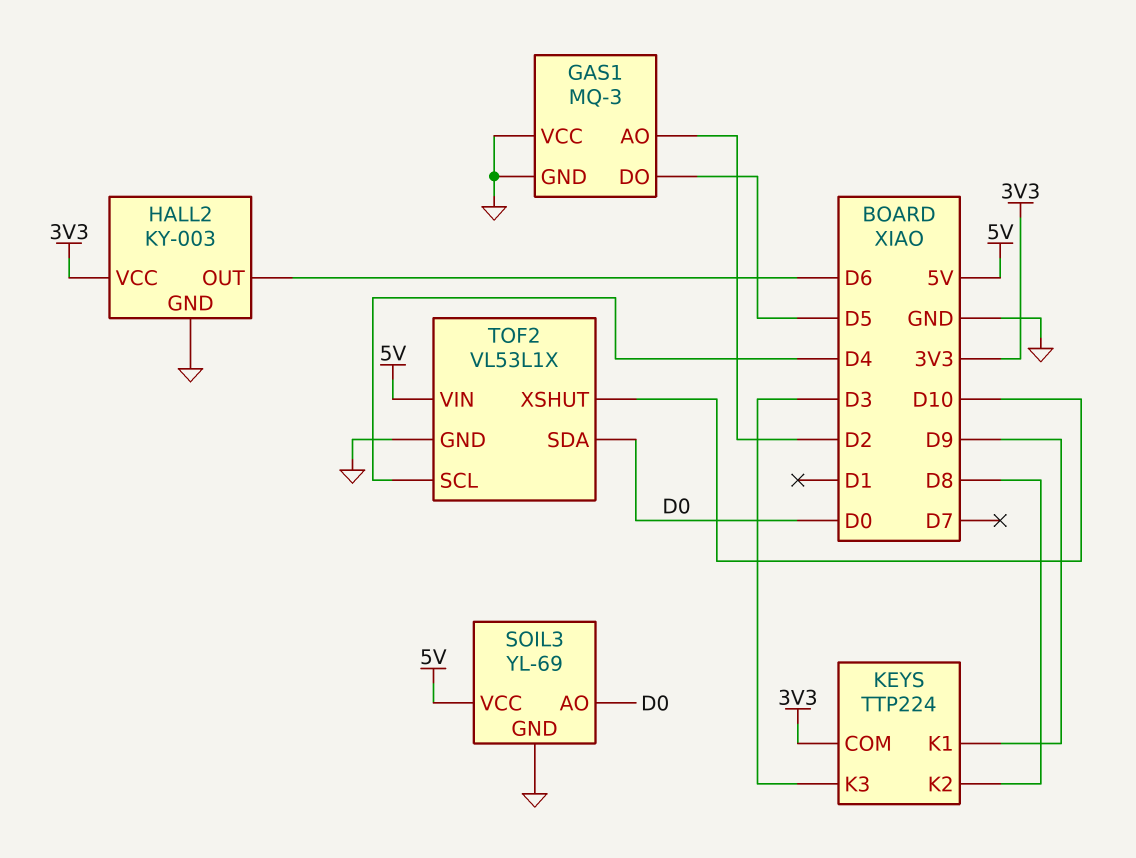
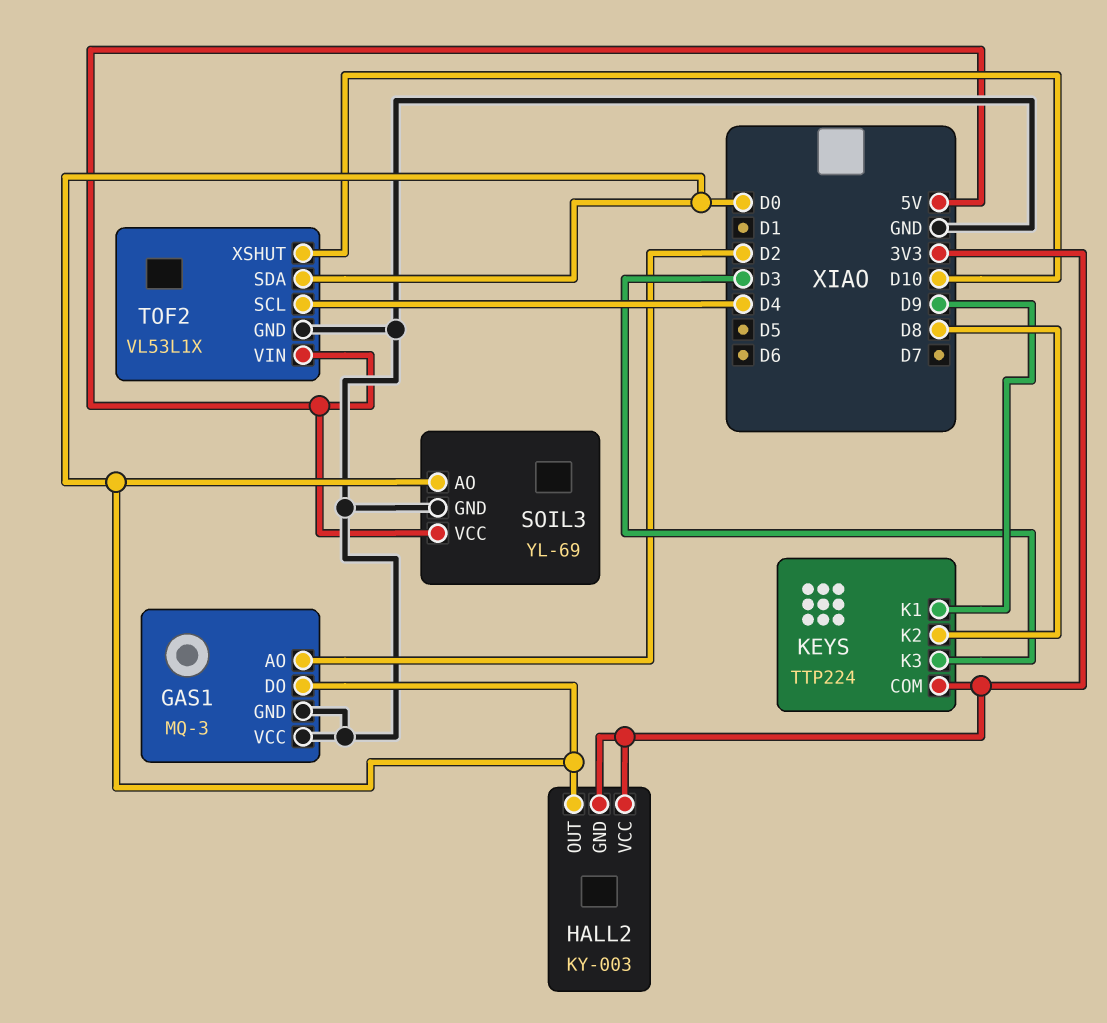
GAS1 pin DO: D5 -> D0
HALL2 pin GND: GND -> 3V3
HALL2 pin OUT: D6 -> D0

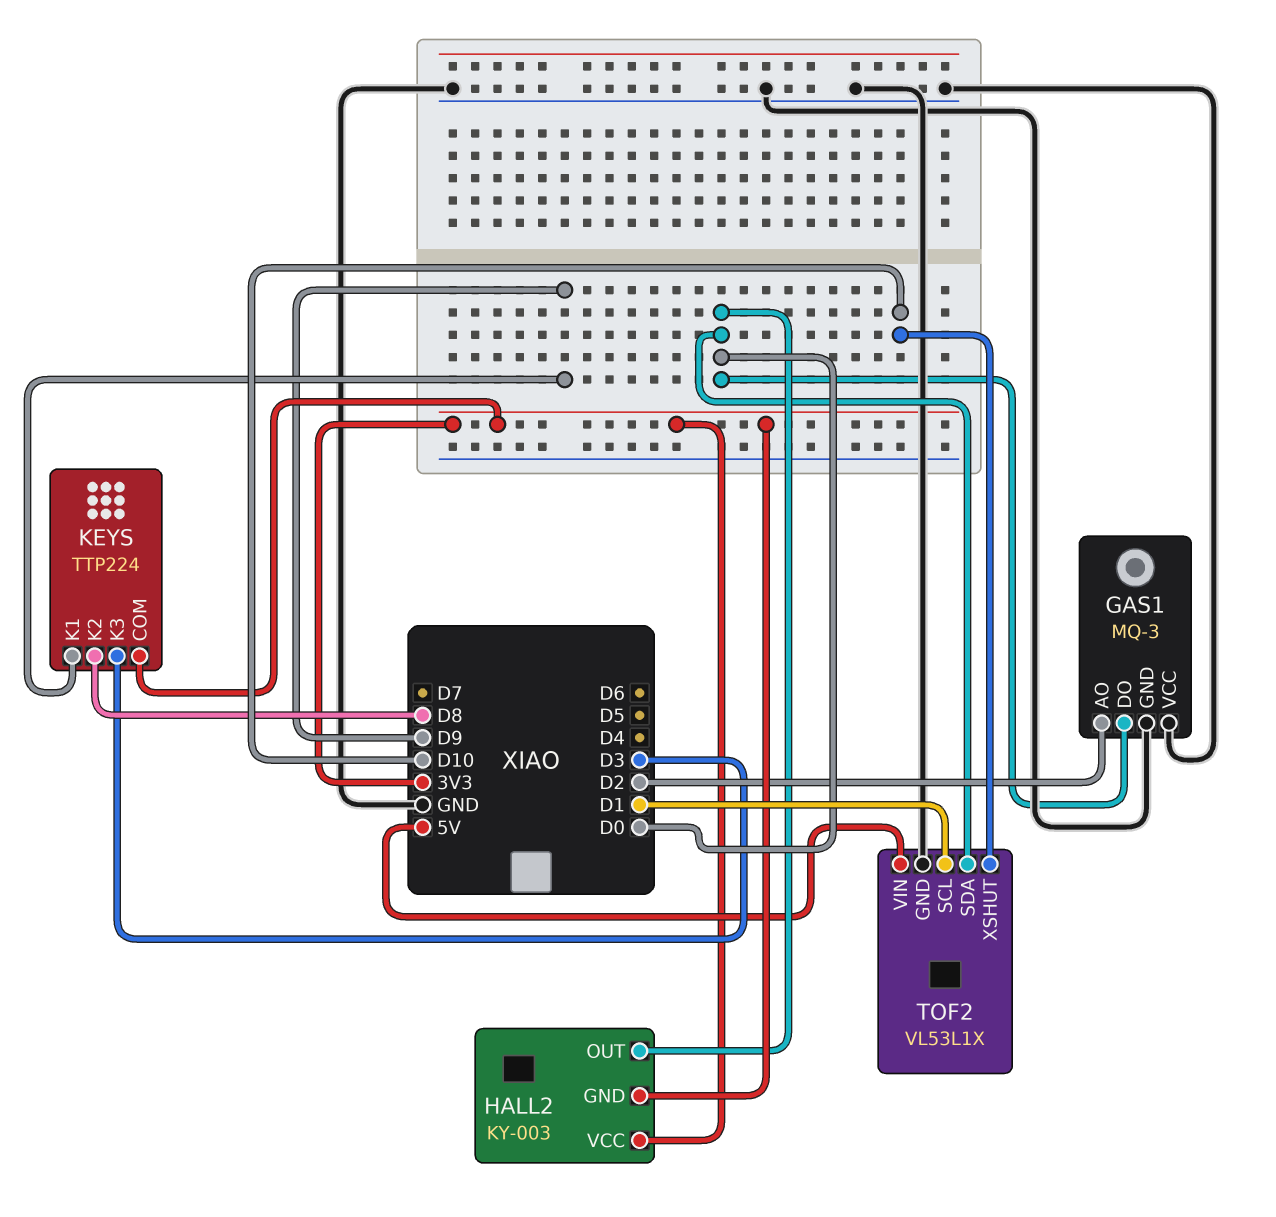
SOIL3: YL-69 -> none
SOIL3 pin AO: D0 -> none
SOIL3 pin GND: GND -> none
SOIL3 pin VCC: 5V -> none
TOF2 pin SCL: D4 -> D1

